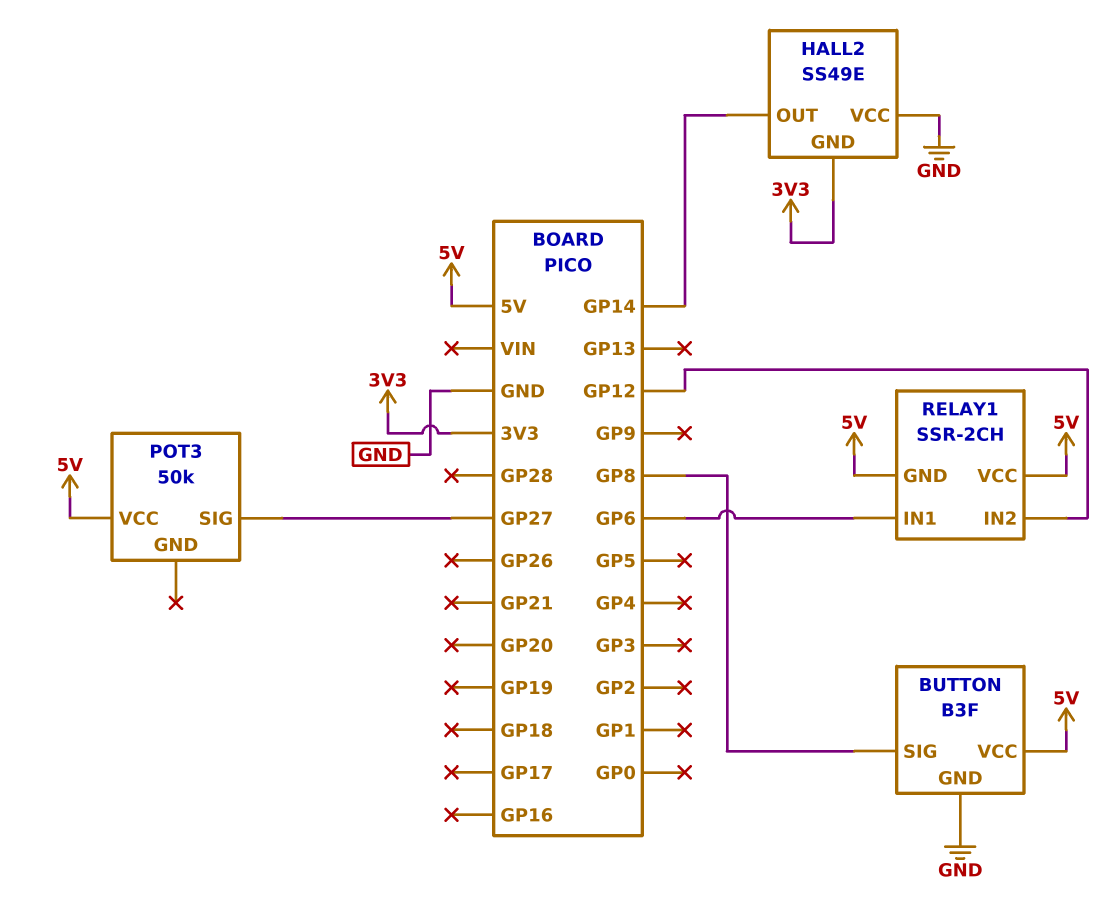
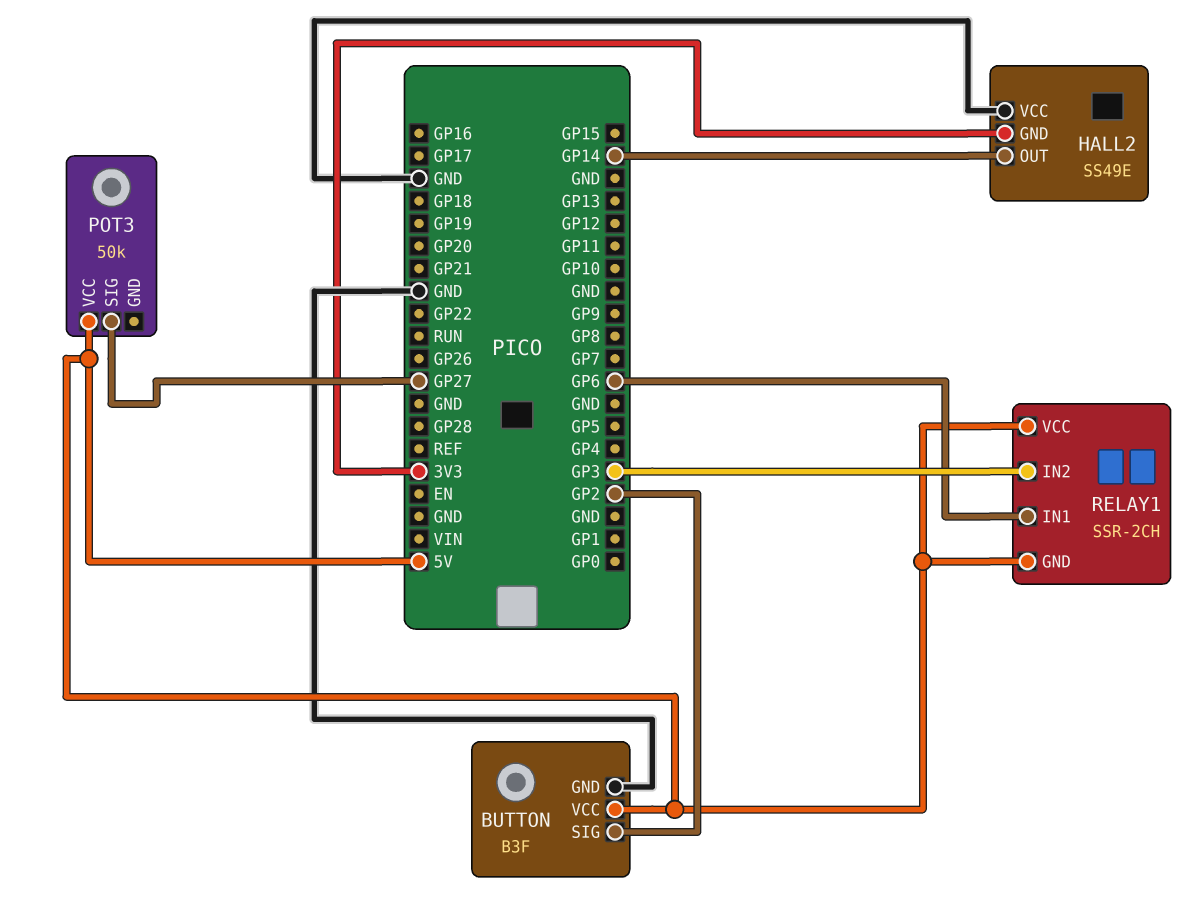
BUTTON pin SIG: GP8 -> GP2
RELAY1 pin IN2: GP12 -> GP3

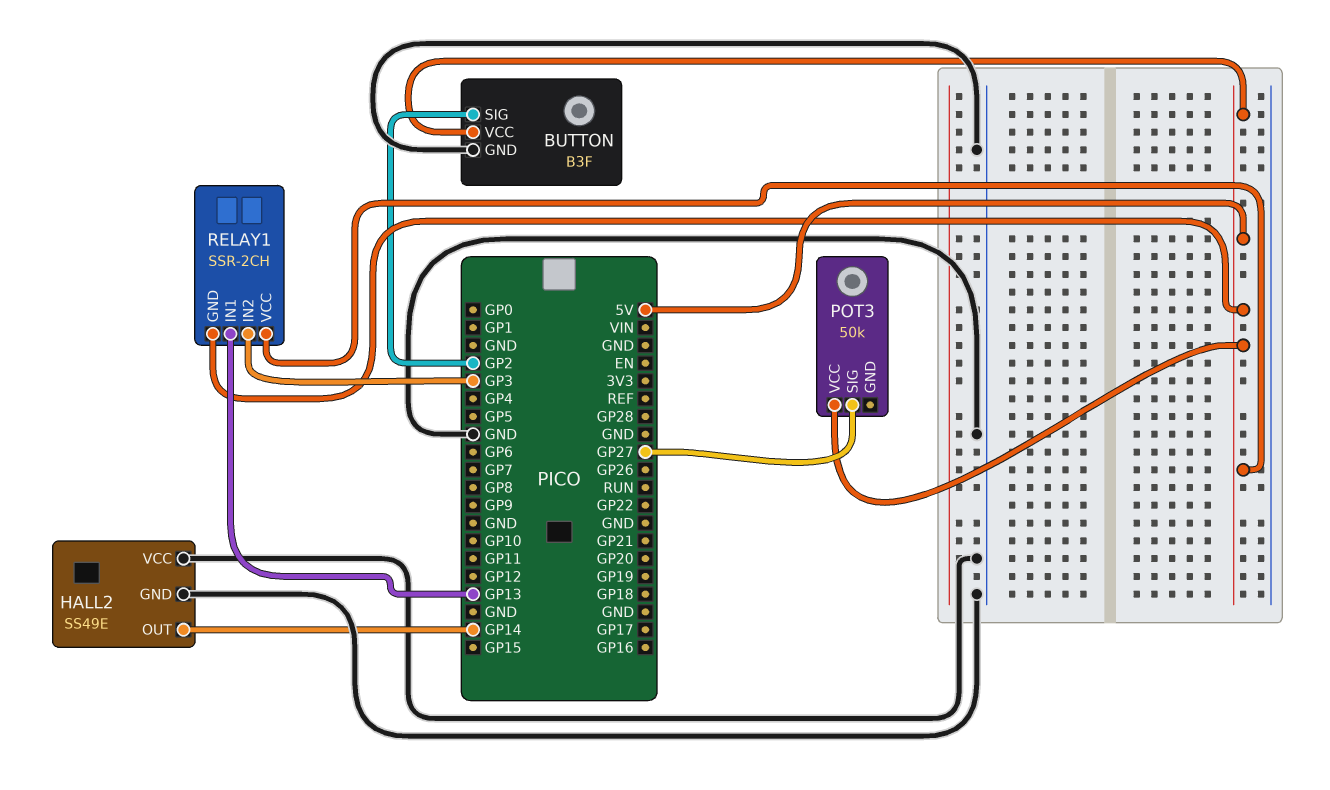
HALL2 pin GND: 3V3 -> GND
RELAY1 pin IN1: GP6 -> GP13

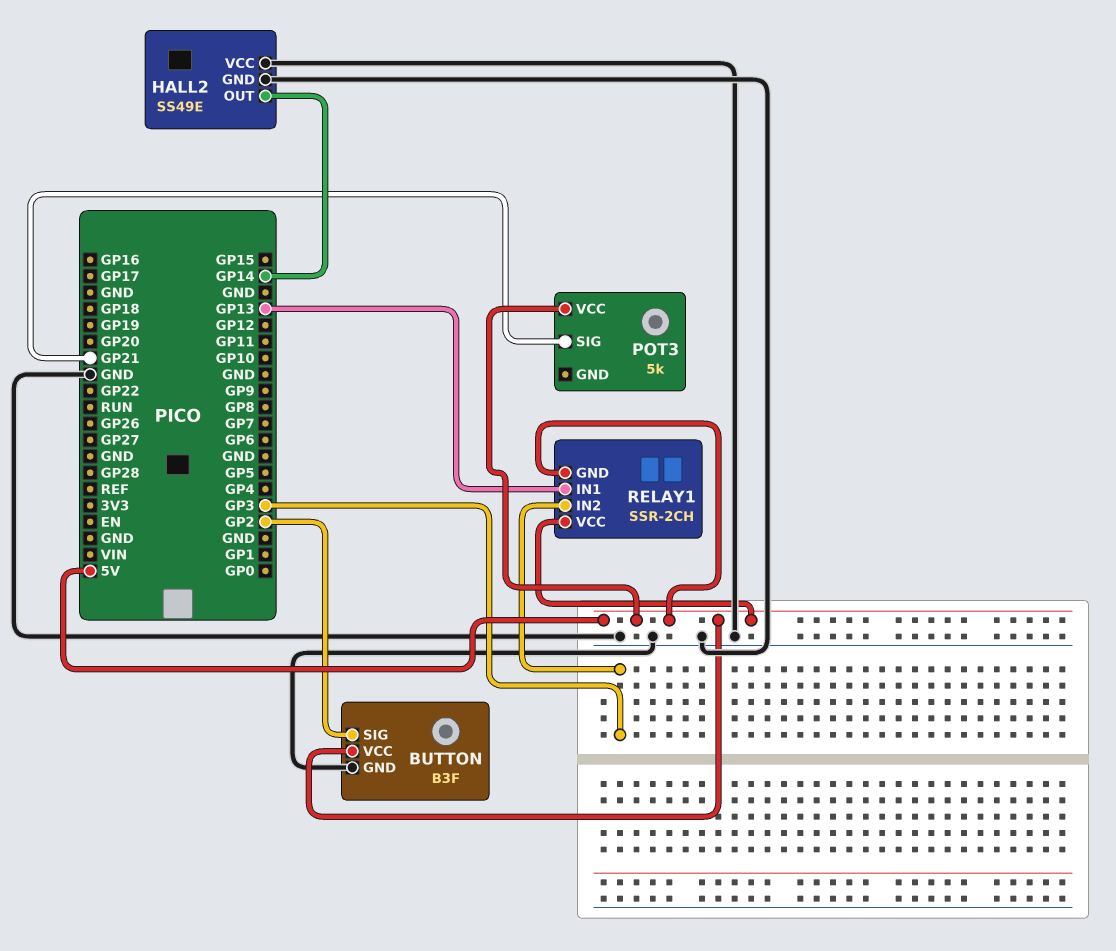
POT3: 50k -> 5k
POT3 pin SIG: GP27 -> GP21

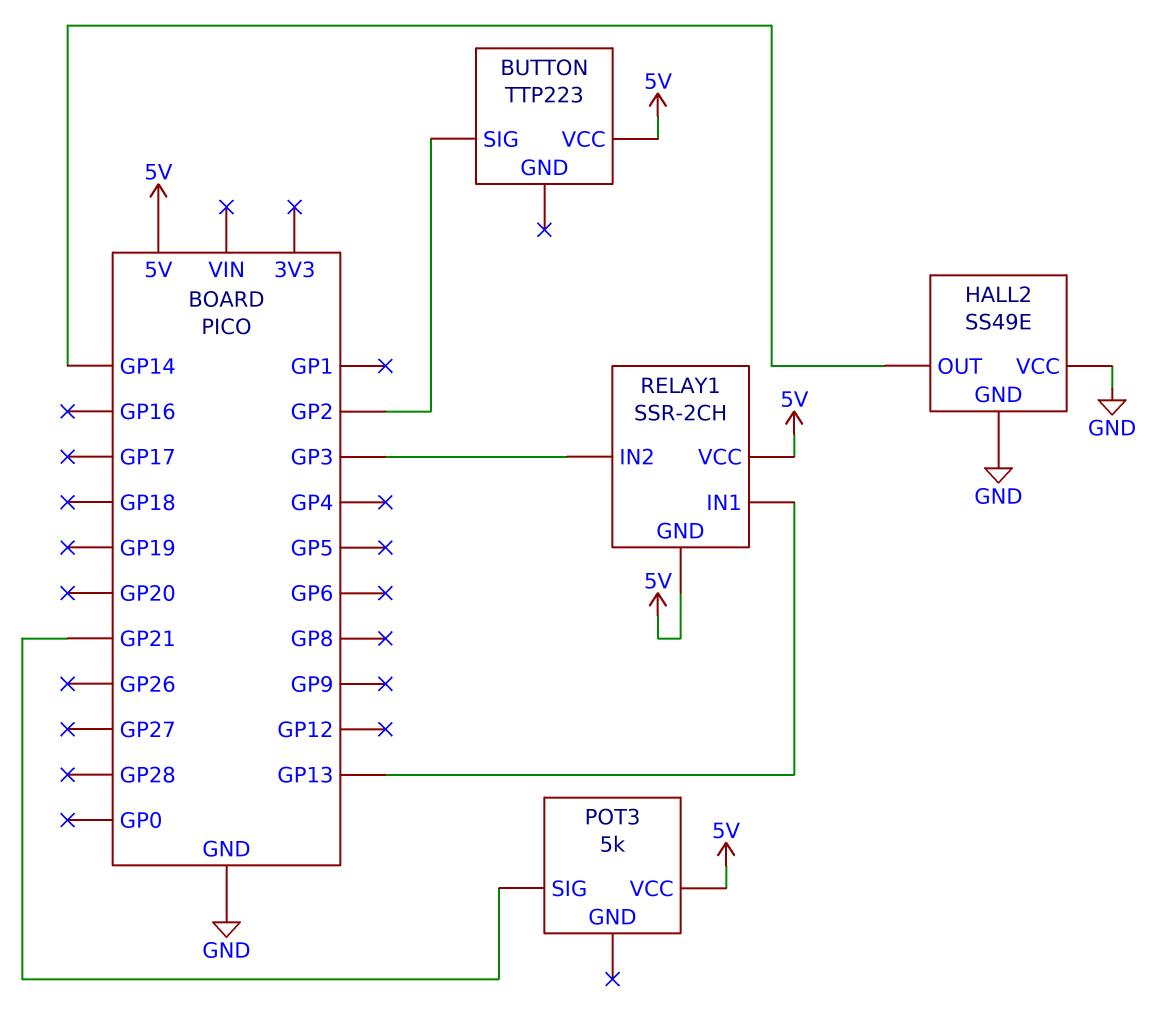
BUTTON: B3F -> TTP223
BUTTON pin GND: GND -> none

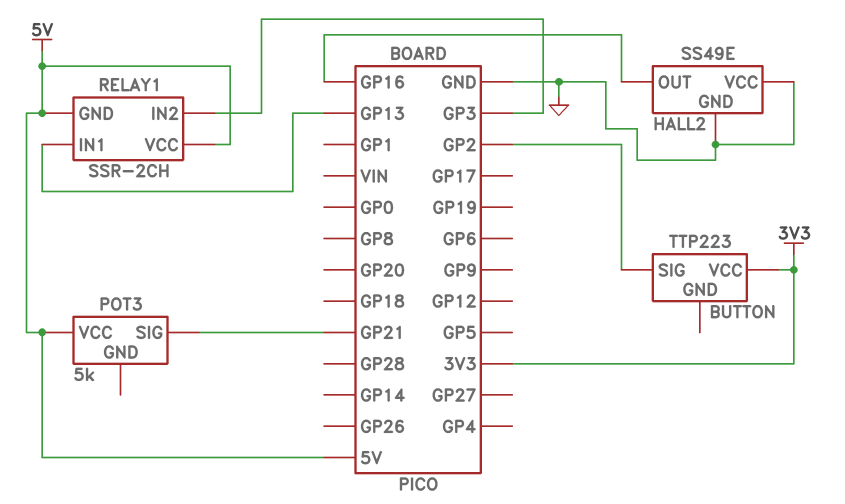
BUTTON pin VCC: 5V -> 3V3
HALL2 pin OUT: GP14 -> GP16

